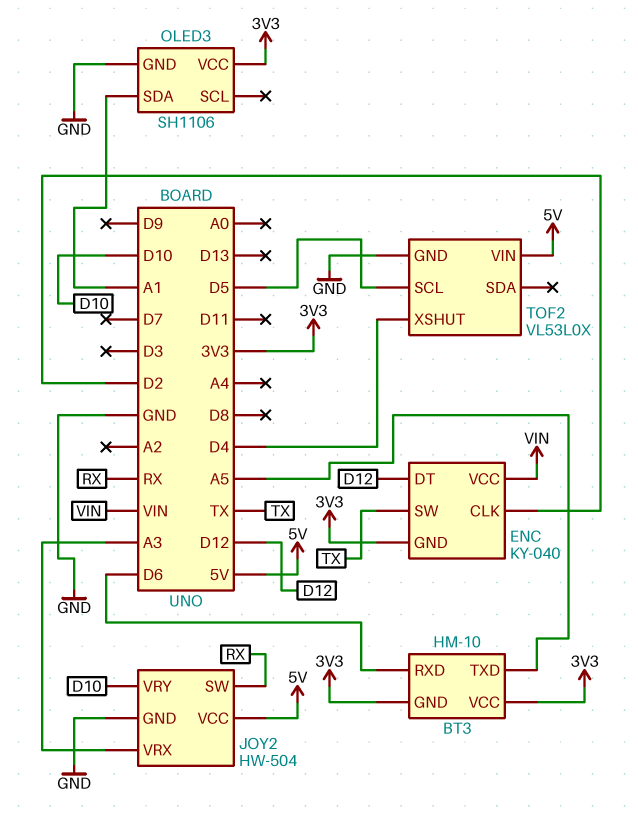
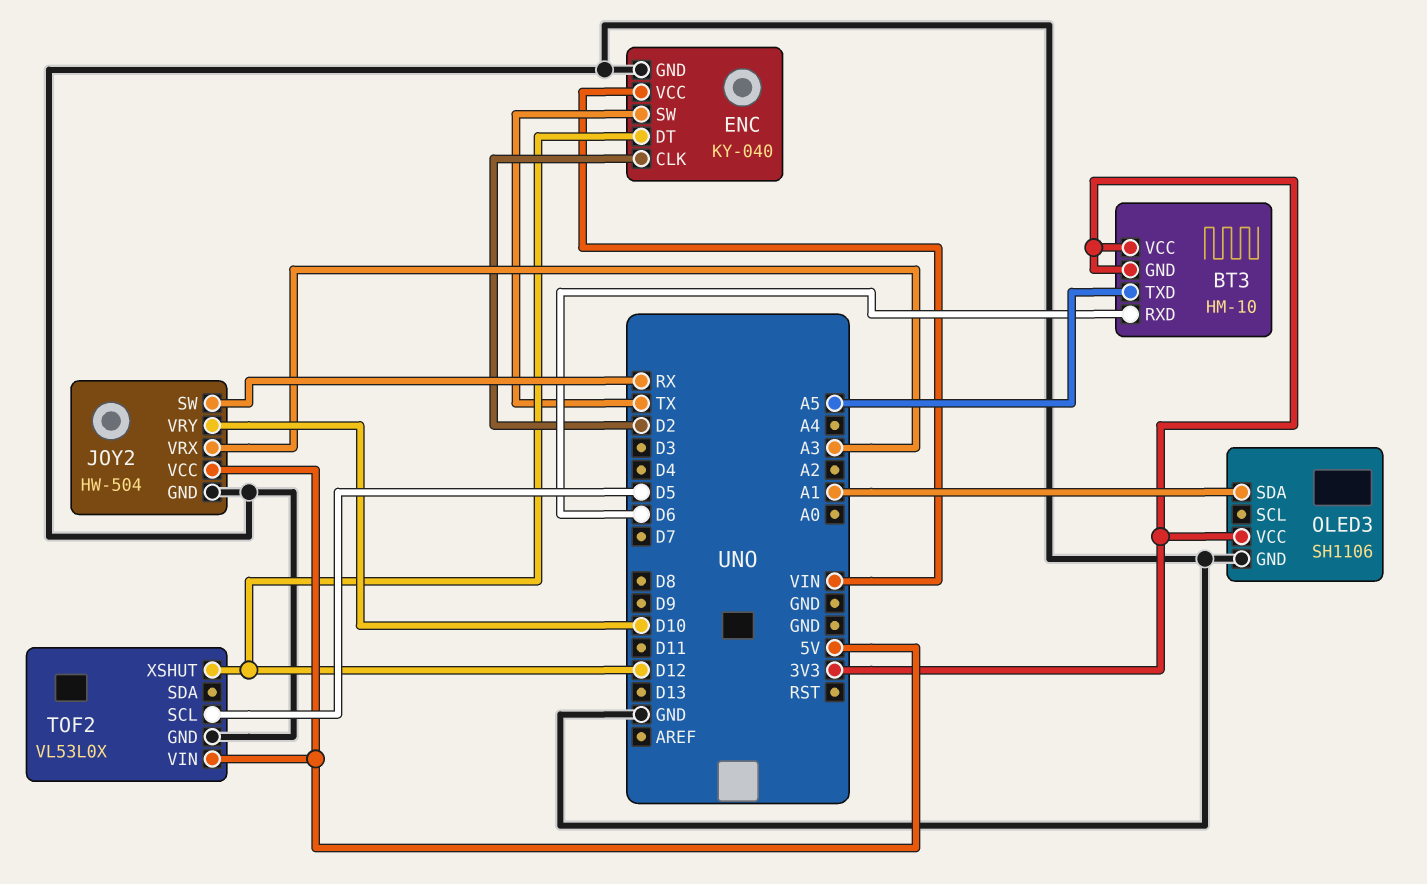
ENC pin GND: 3V3 -> GND
TOF2 pin XSHUT: D4 -> D12

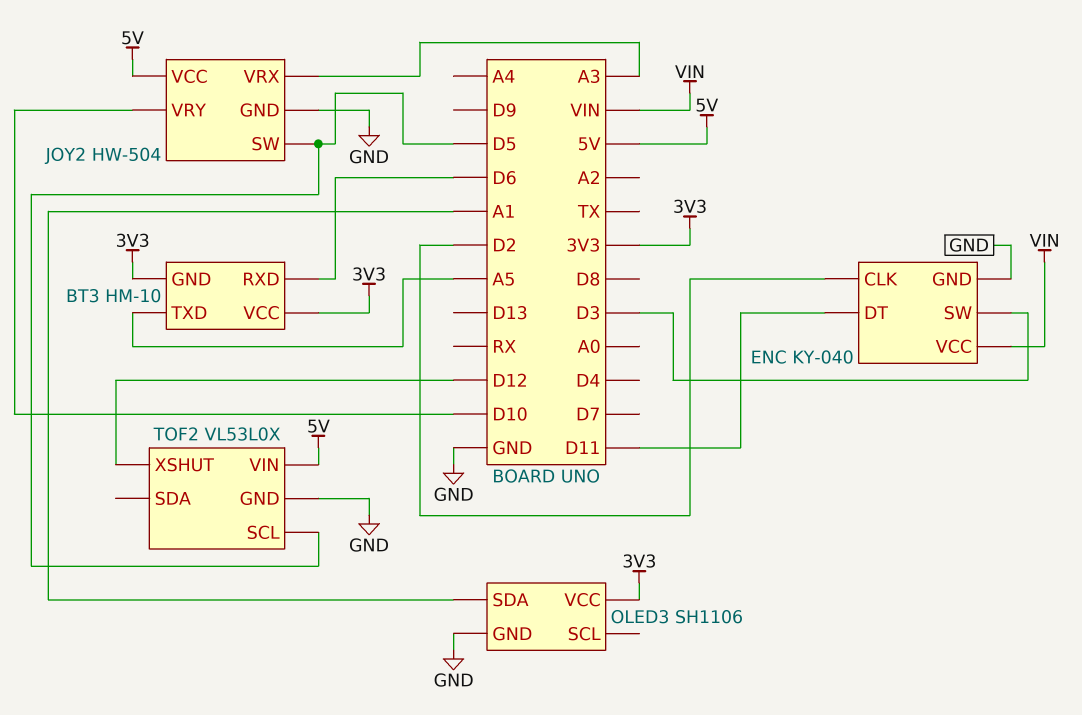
ENC pin DT: D12 -> D11
ENC pin SW: TX -> D3
JOY2 pin SW: RX -> D5

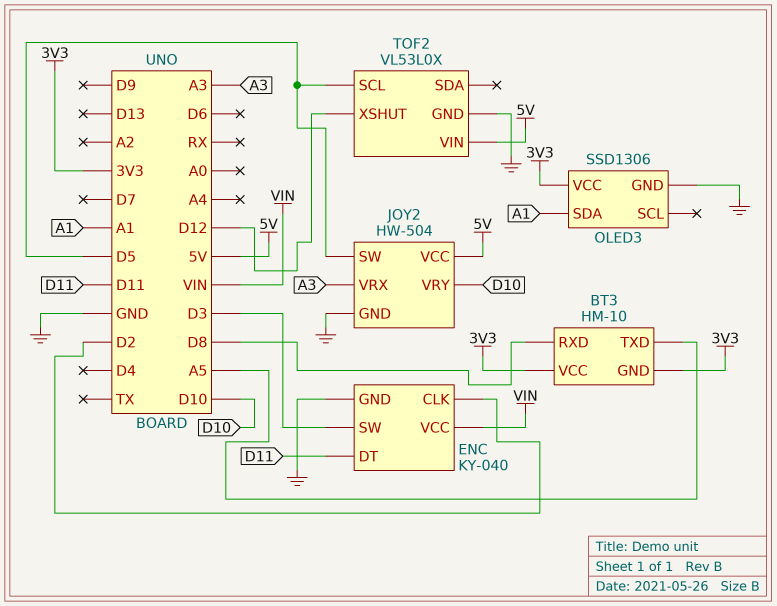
BT3 pin RXD: D6 -> D8
OLED3: SH1106 -> SSD1306

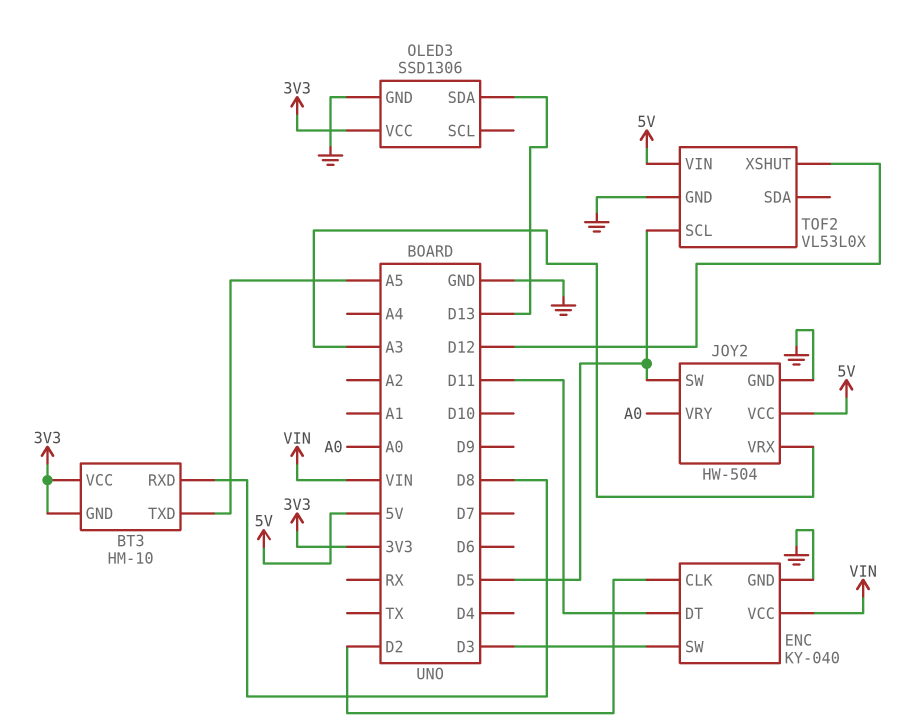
JOY2 pin VRY: D10 -> A0
OLED3 pin SDA: A1 -> D13

